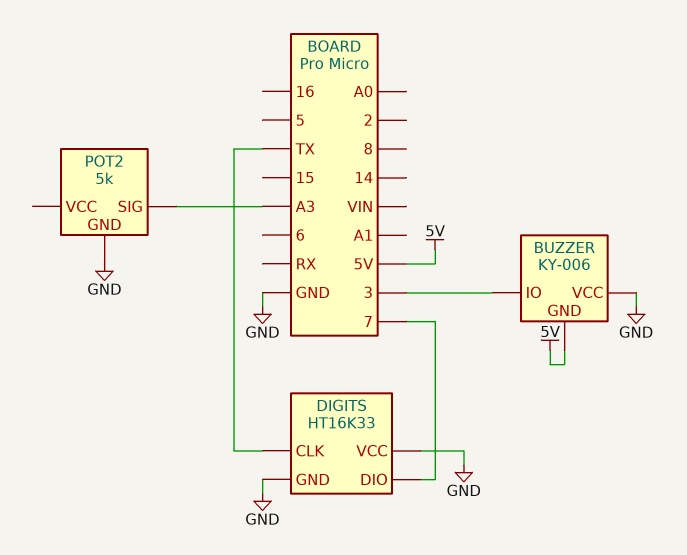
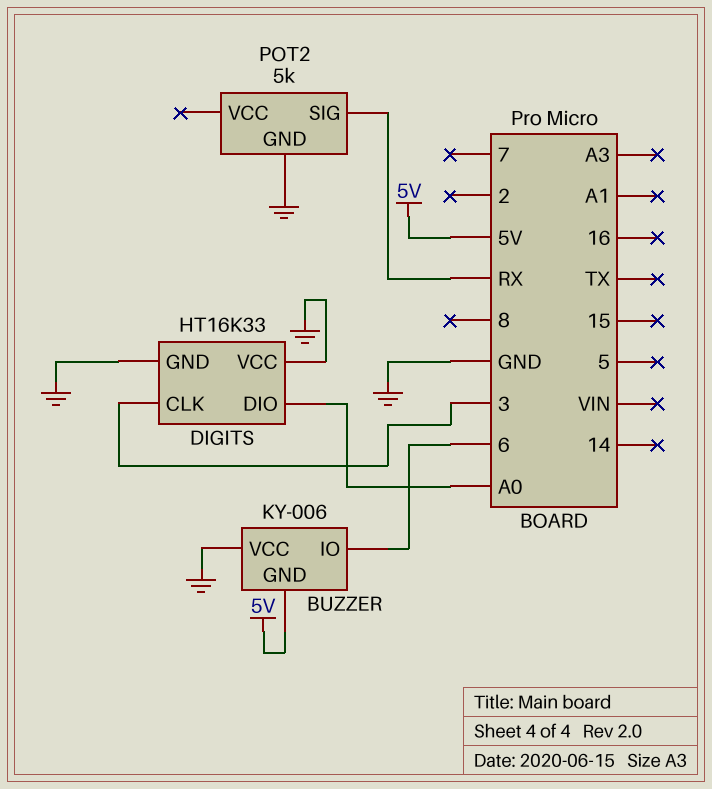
BUZZER pin IO: 3 -> 6
DIGITS pin CLK: TX -> 3
DIGITS pin DIO: 7 -> A0
POT2 pin SIG: A3 -> RX

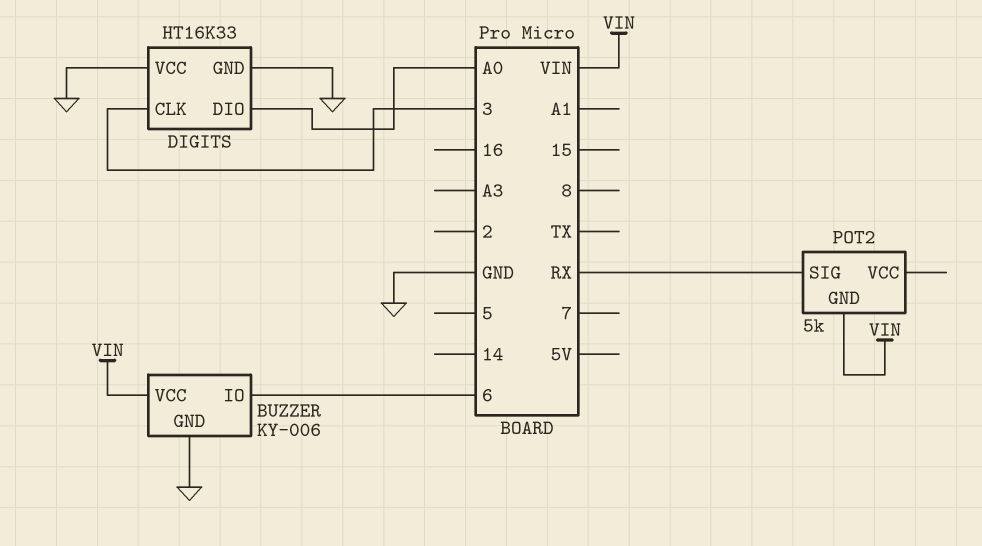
BUZZER pin GND: 5V -> GND
BUZZER pin VCC: GND -> VIN
POT2 pin GND: GND -> VIN

